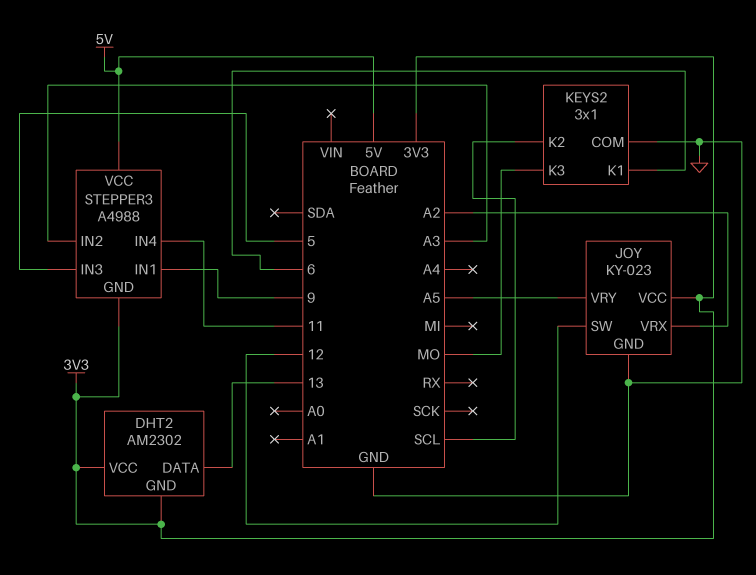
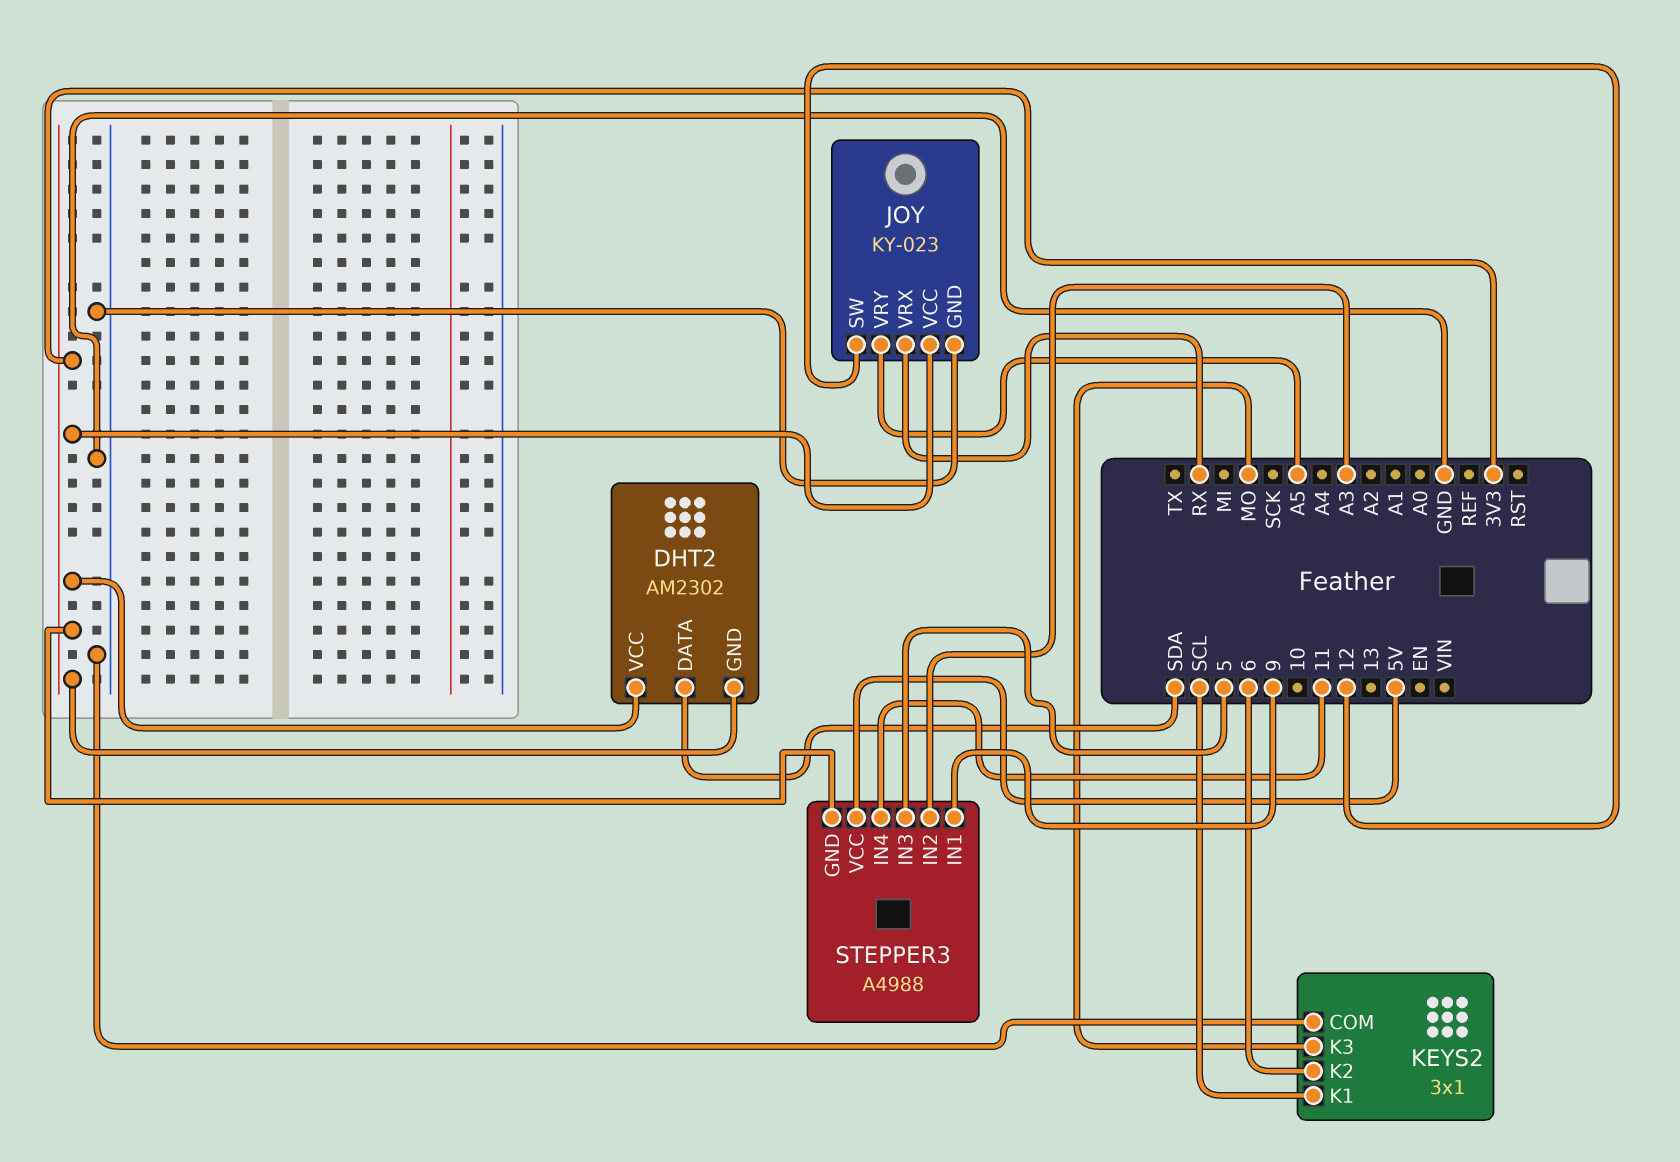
DHT2 pin DATA: 13 -> SDA
JOY pin VRX: A2 -> RX
KEYS2 pin K1: 6 -> SCL
KEYS2 pin K2: SCL -> 6

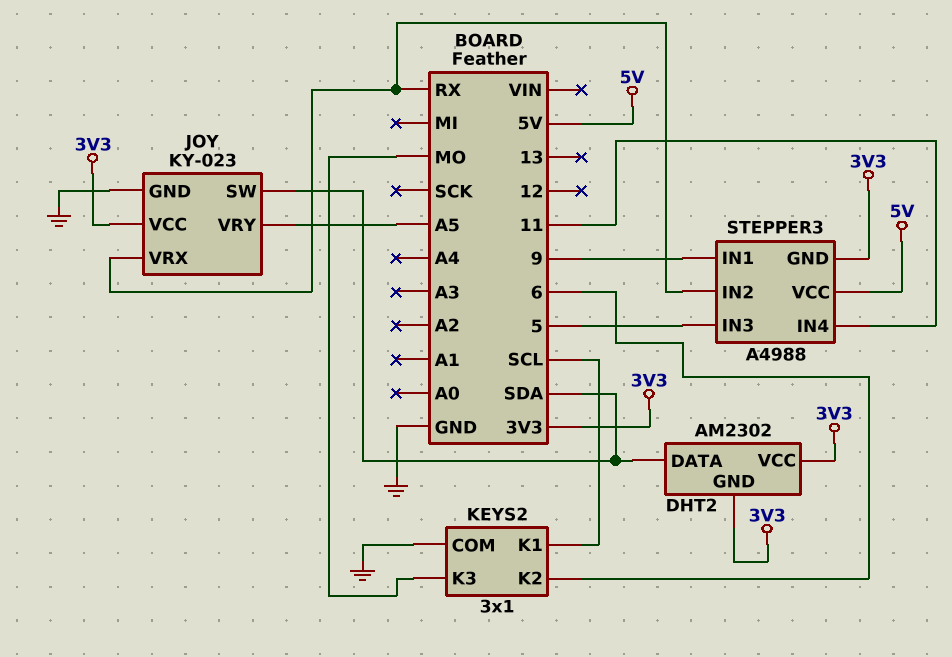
JOY pin SW: 12 -> SDA
STEPPER3 pin IN2: A3 -> RX

